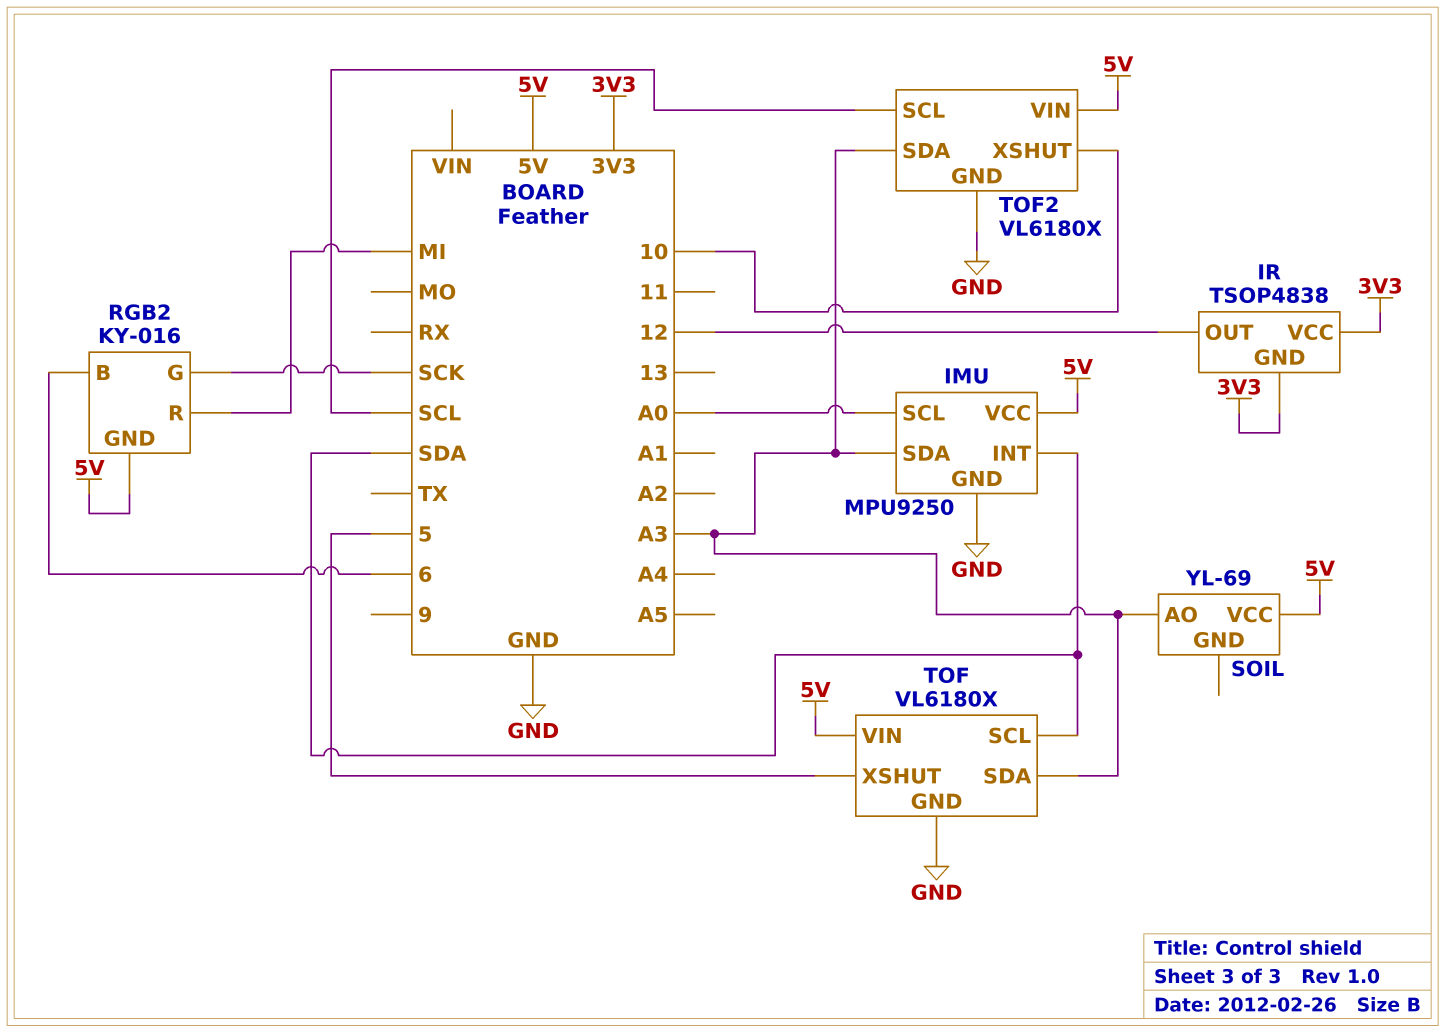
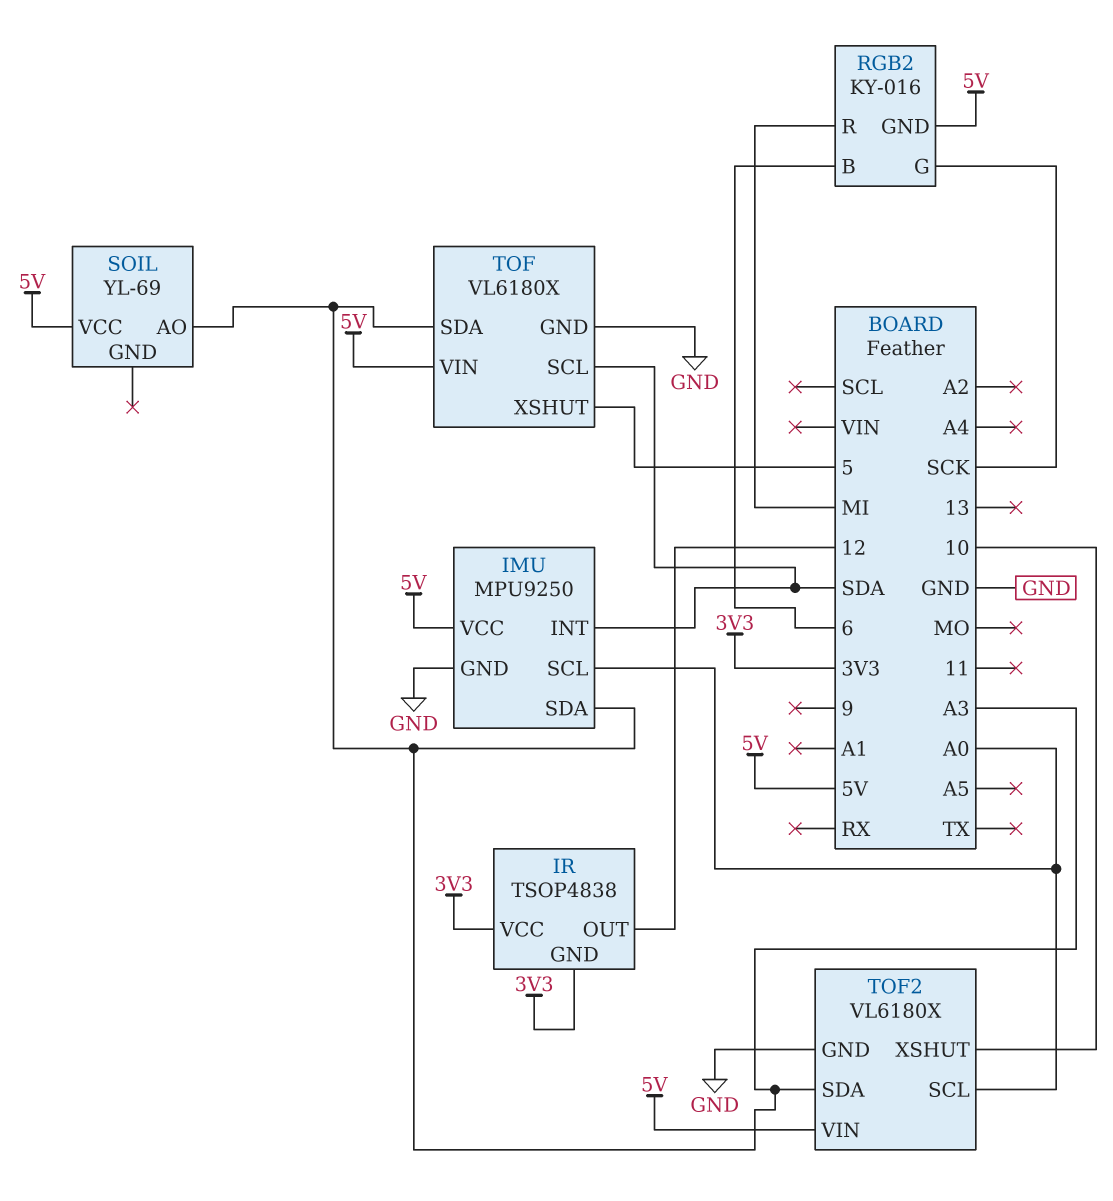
TOF2 pin SCL: SCL -> A0

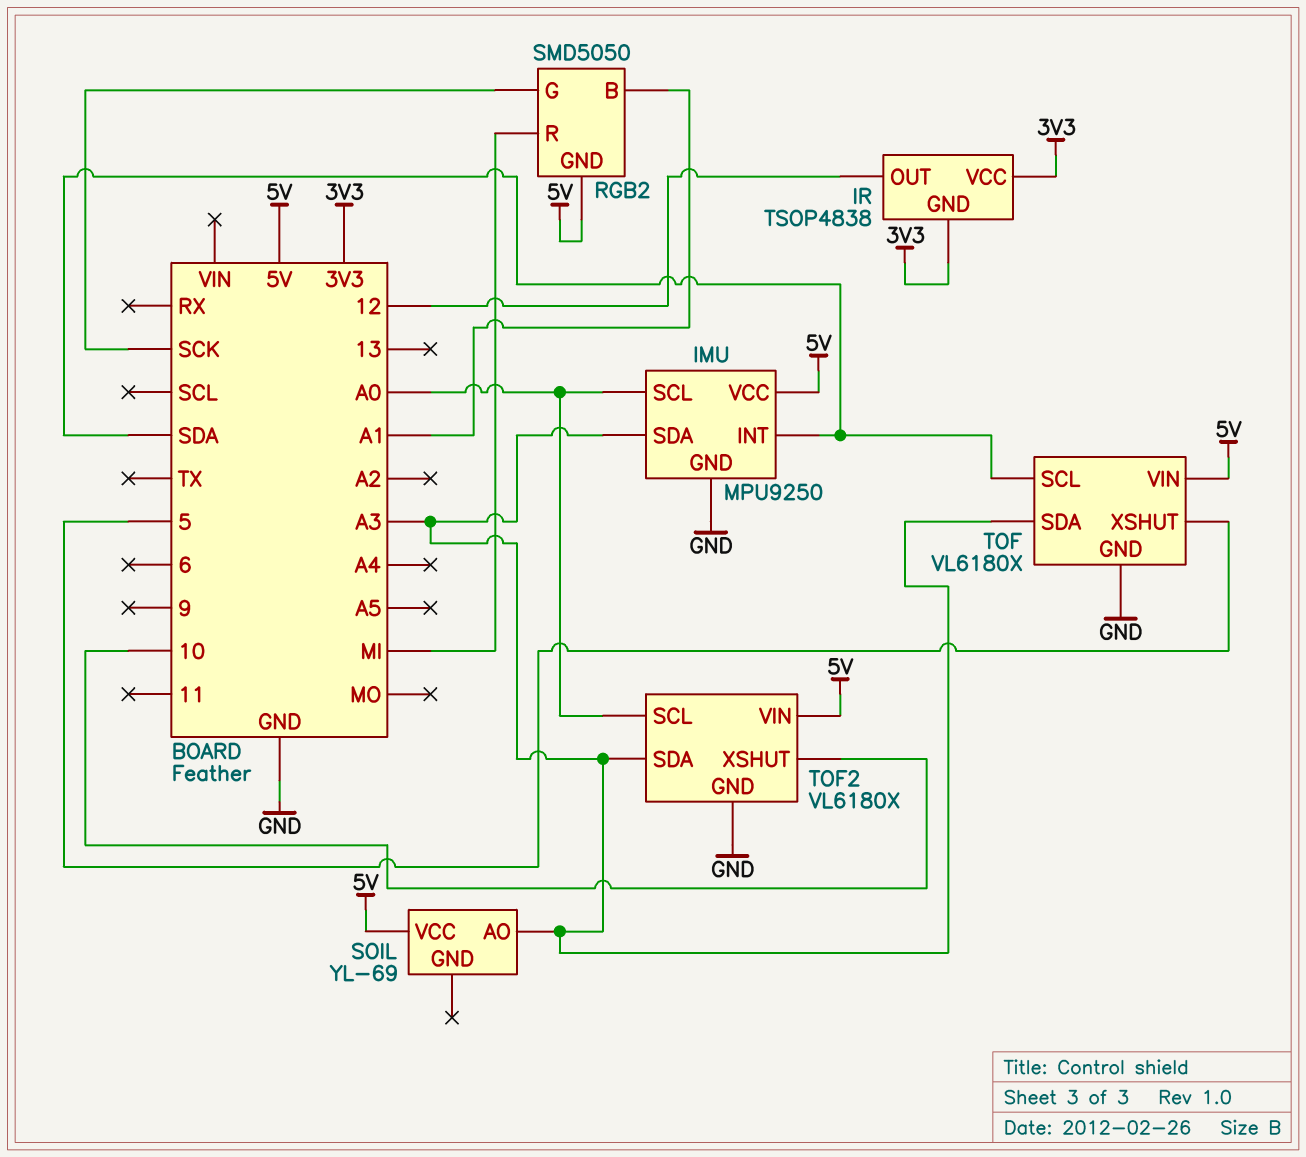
RGB2: KY-016 -> SMD5050
RGB2 pin B: 6 -> A1

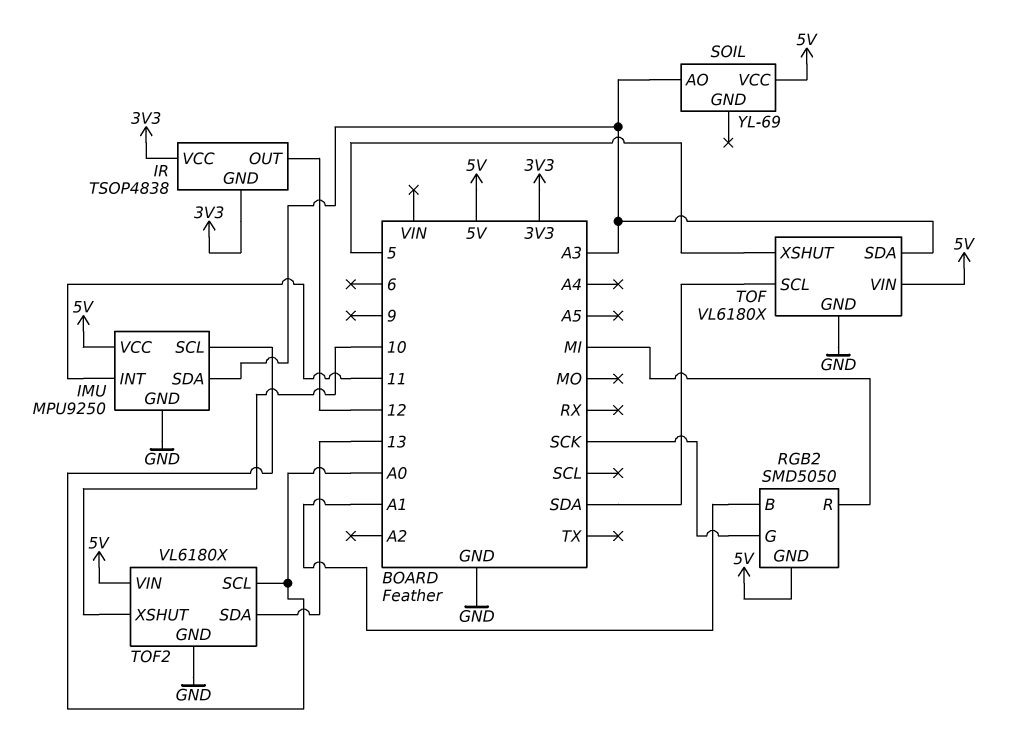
IMU pin INT: SDA -> 11
TOF2 pin SDA: A3 -> 13

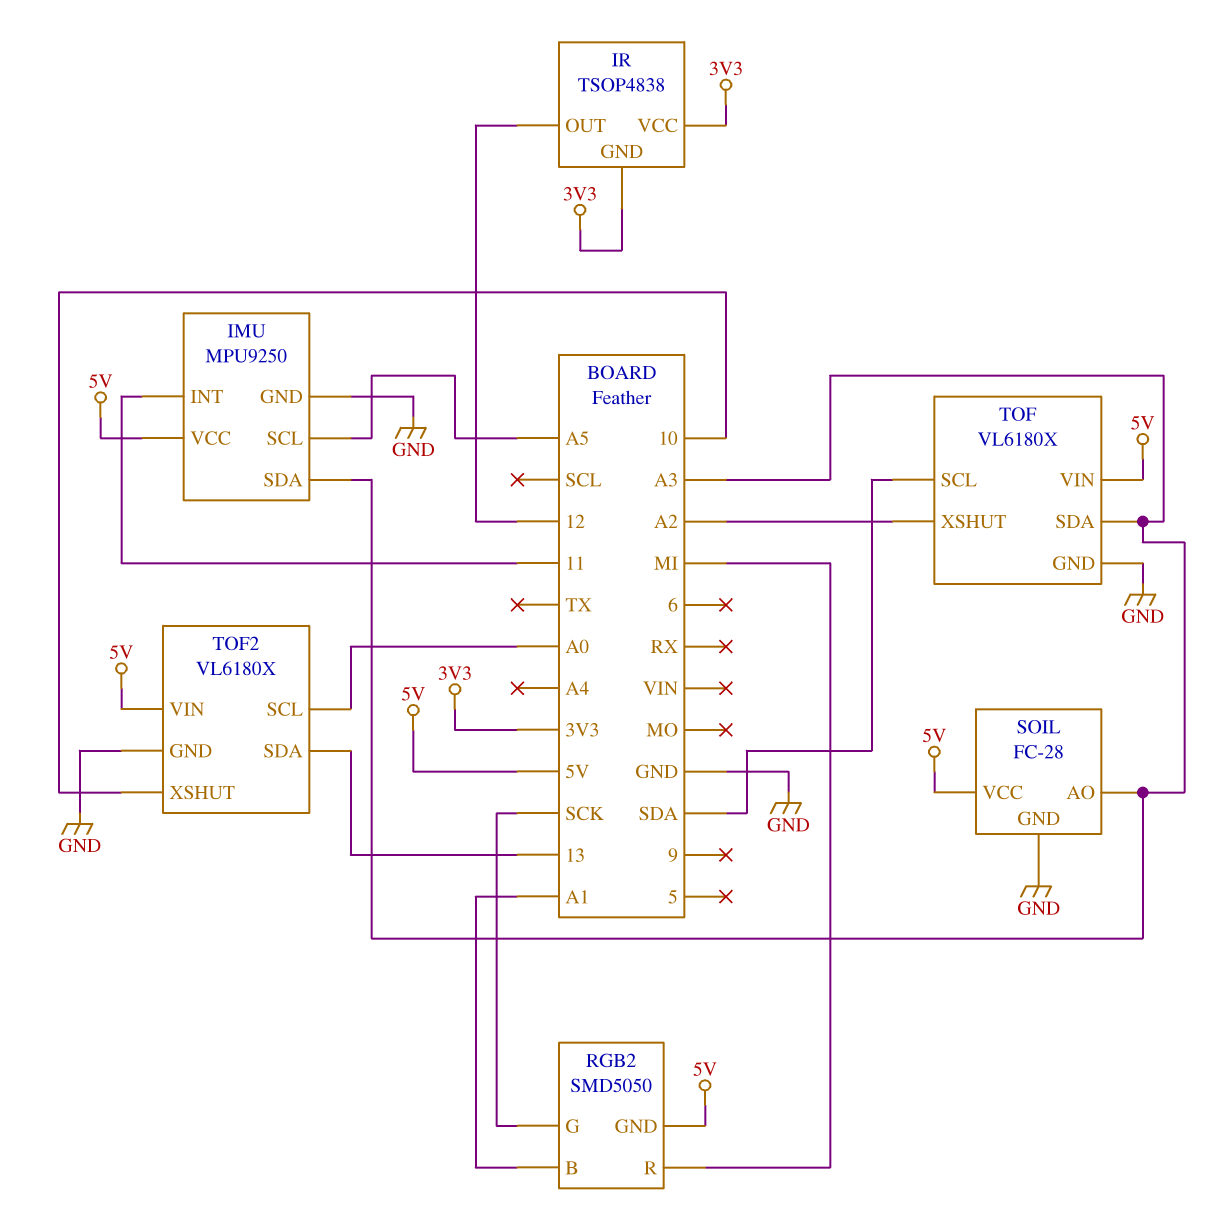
IMU pin SCL: A0 -> A5
SOIL: YL-69 -> FC-28
SOIL pin GND: none -> GND
TOF pin XSHUT: 5 -> A2

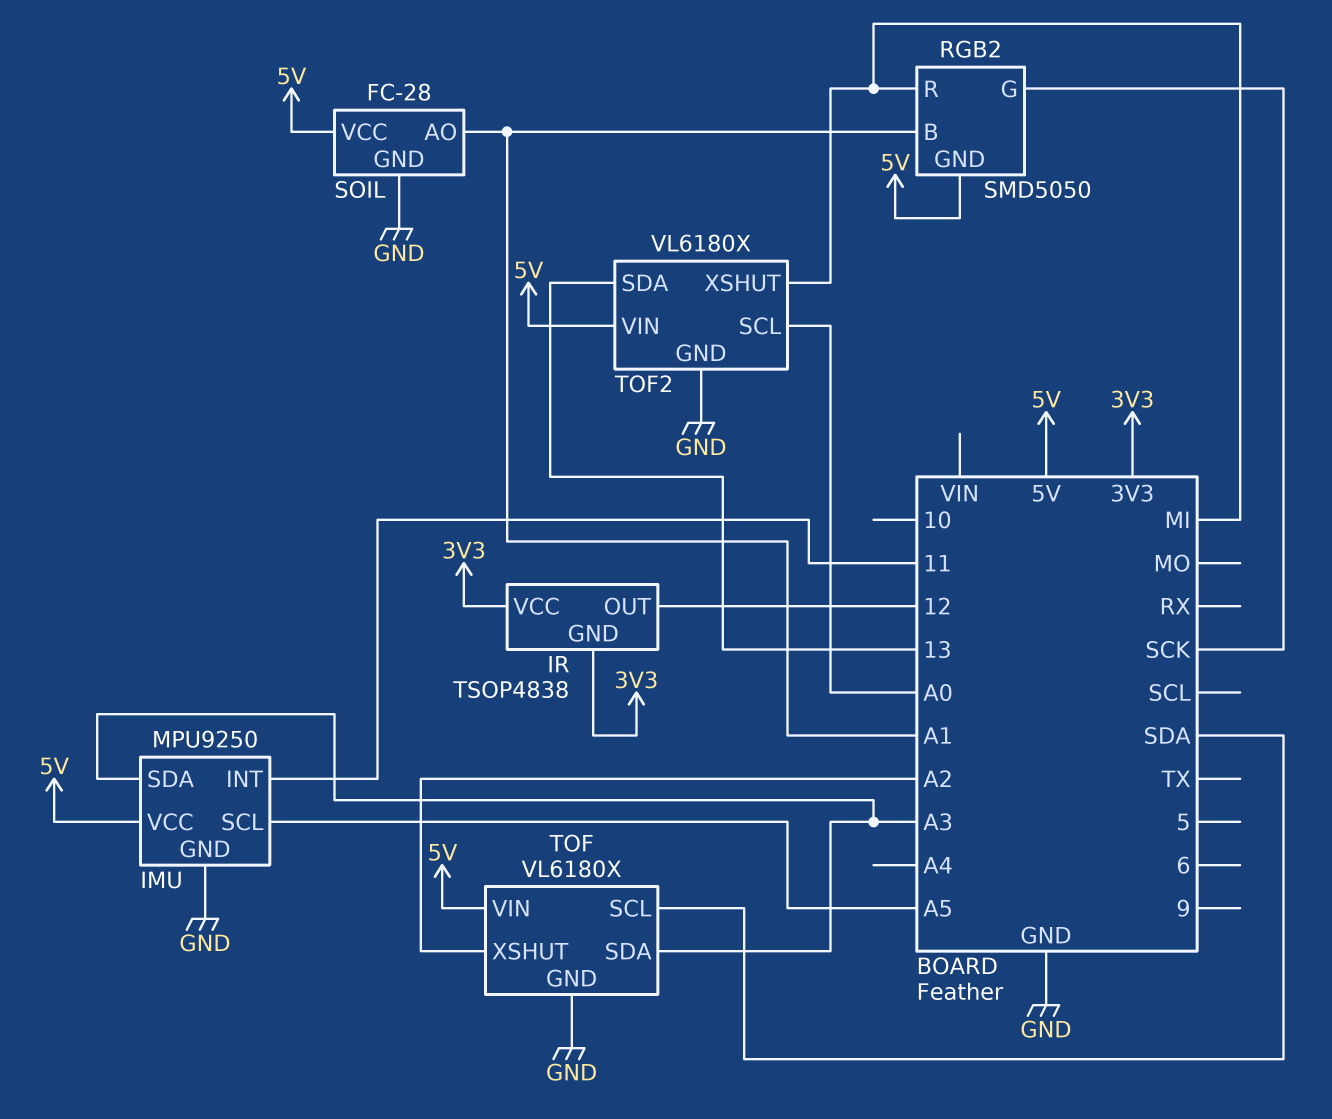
SOIL pin AO: A3 -> A1
TOF2 pin XSHUT: 10 -> MI

